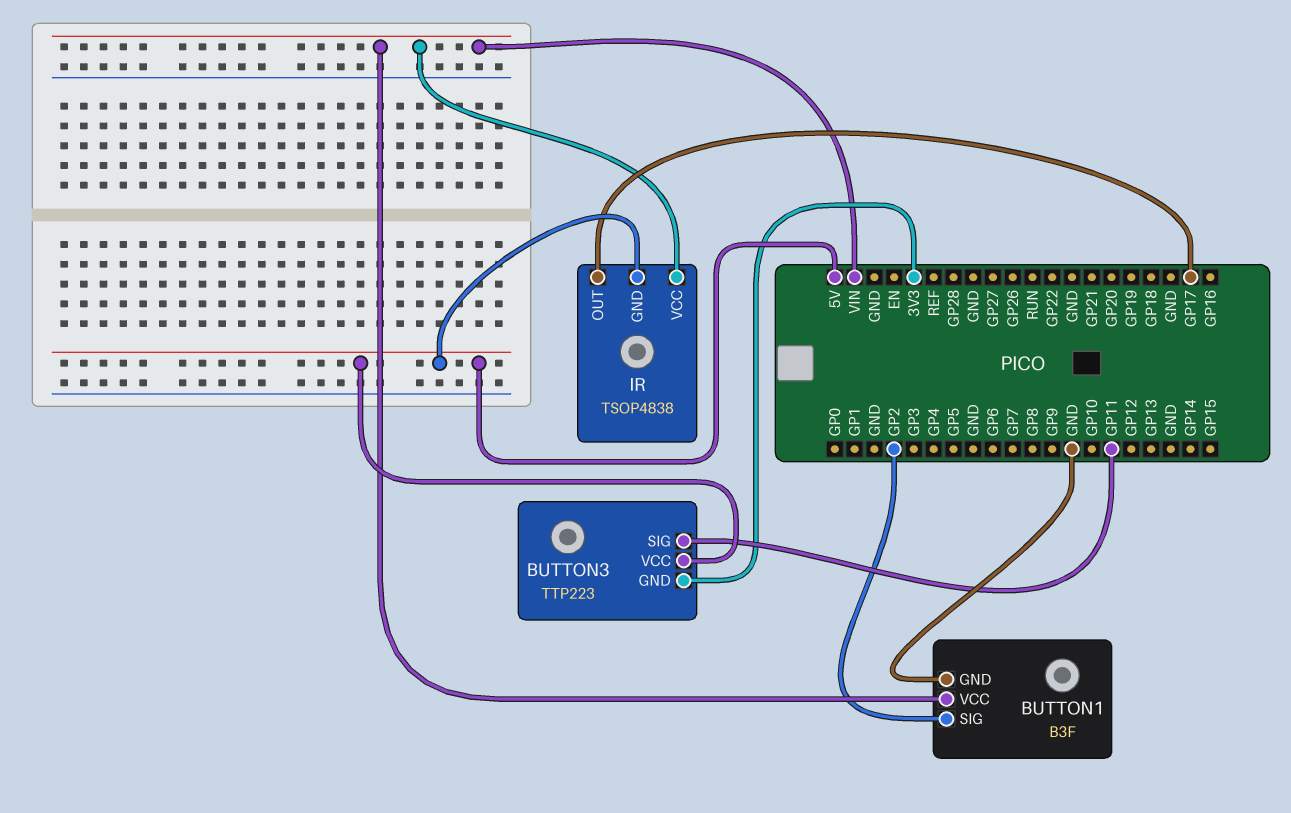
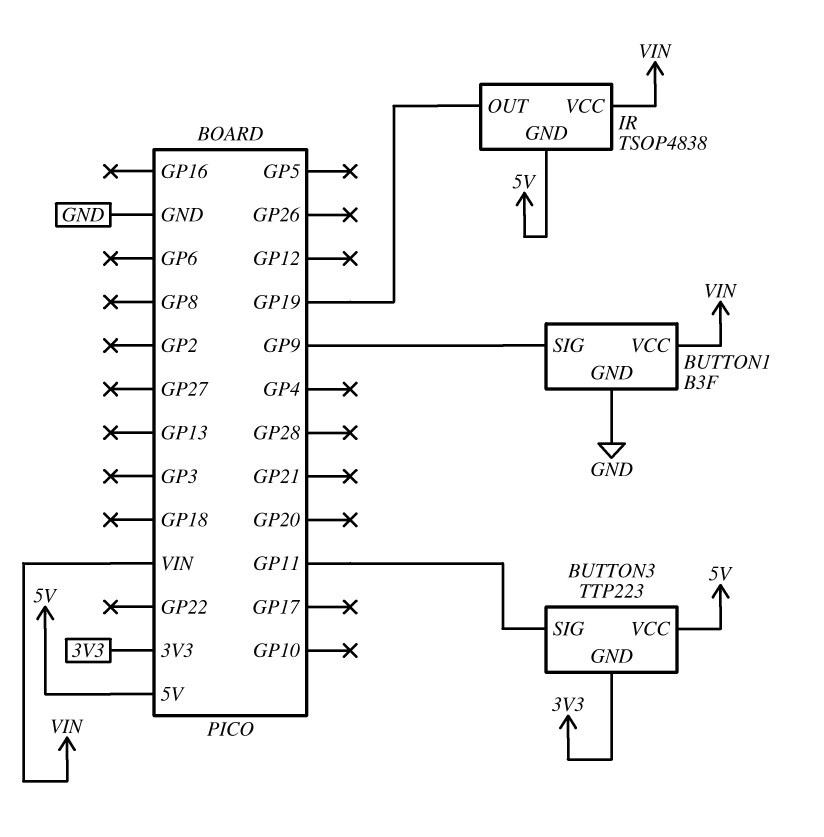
BUTTON1 pin SIG: GP2 -> GP9
IR pin OUT: GP17 -> GP19

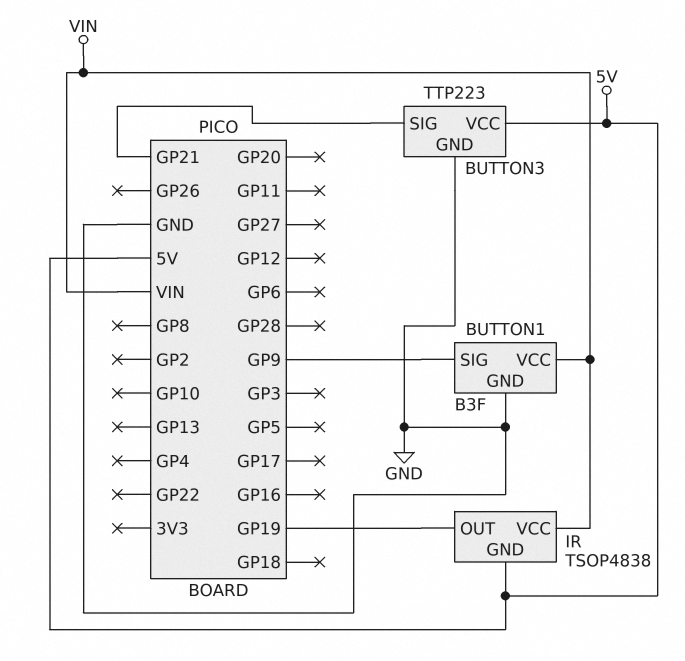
BUTTON3 pin GND: 3V3 -> GND
BUTTON3 pin SIG: GP11 -> GP21

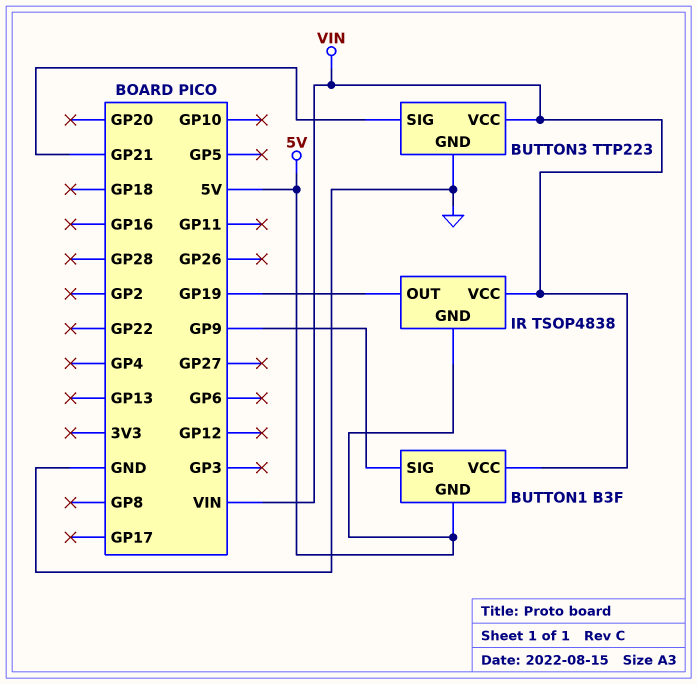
BUTTON1 pin GND: GND -> 5V
BUTTON3 pin VCC: 5V -> VIN

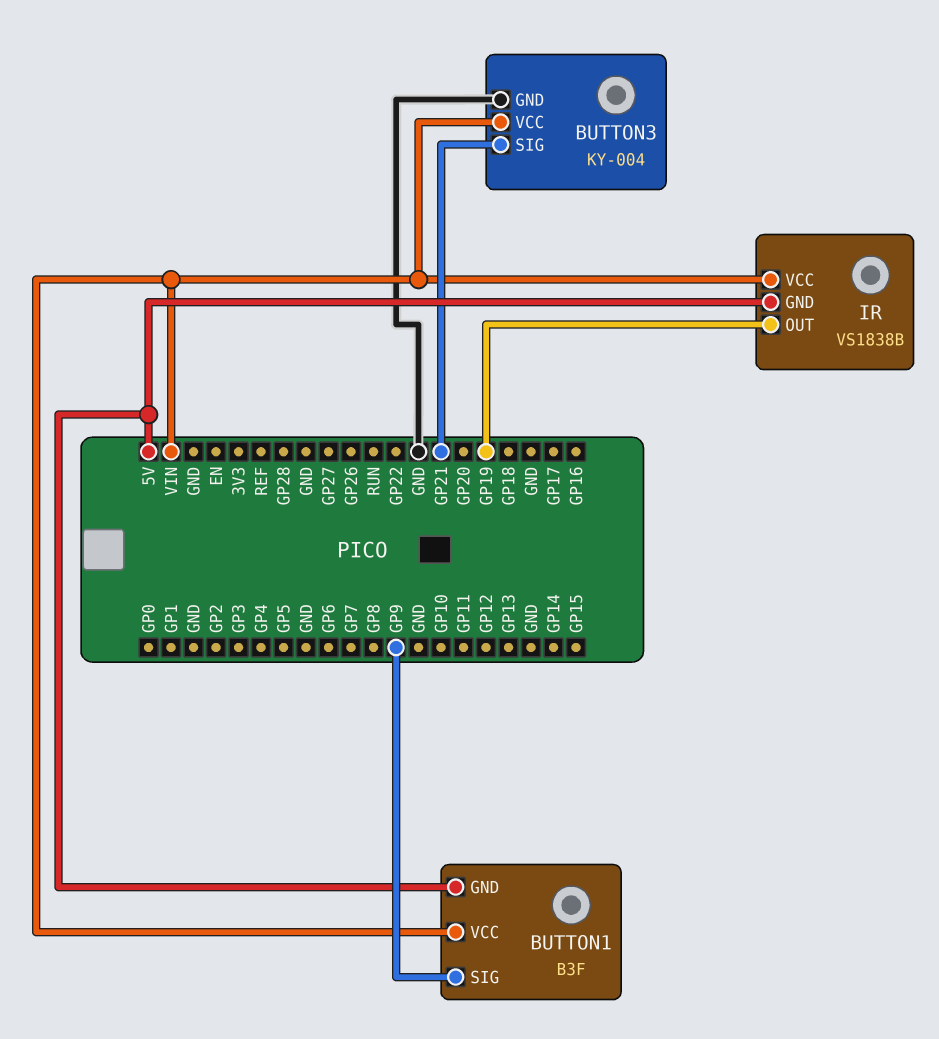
BUTTON3: TTP223 -> KY-004
IR: TSOP4838 -> VS1838B

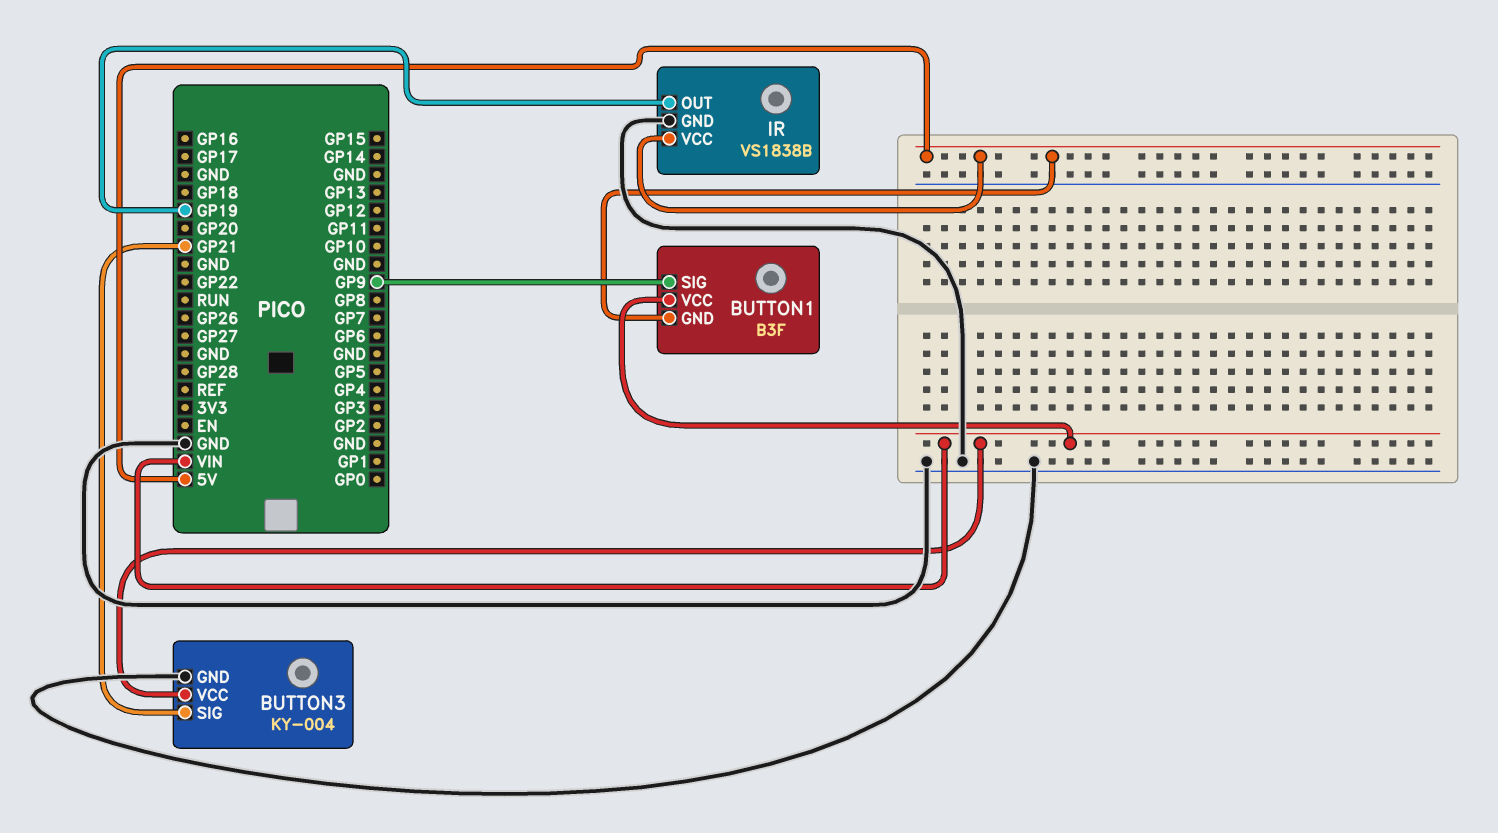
IR pin GND: 5V -> GND
IR pin VCC: VIN -> 5V

